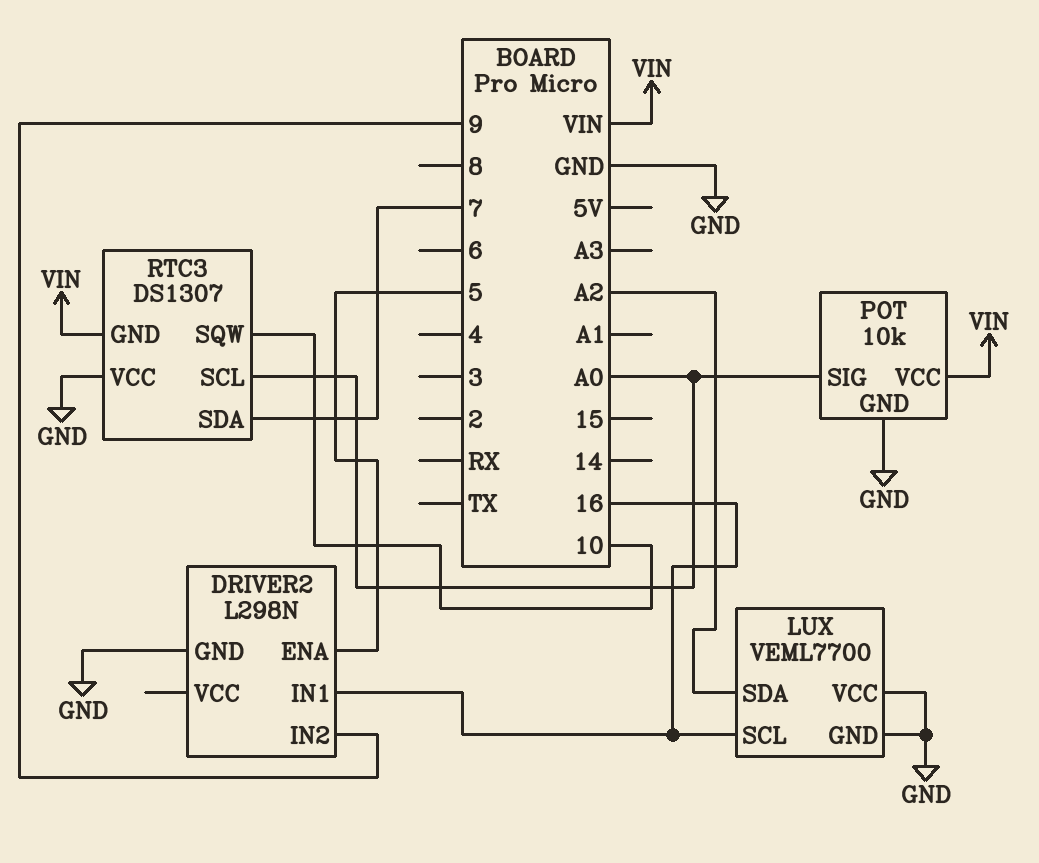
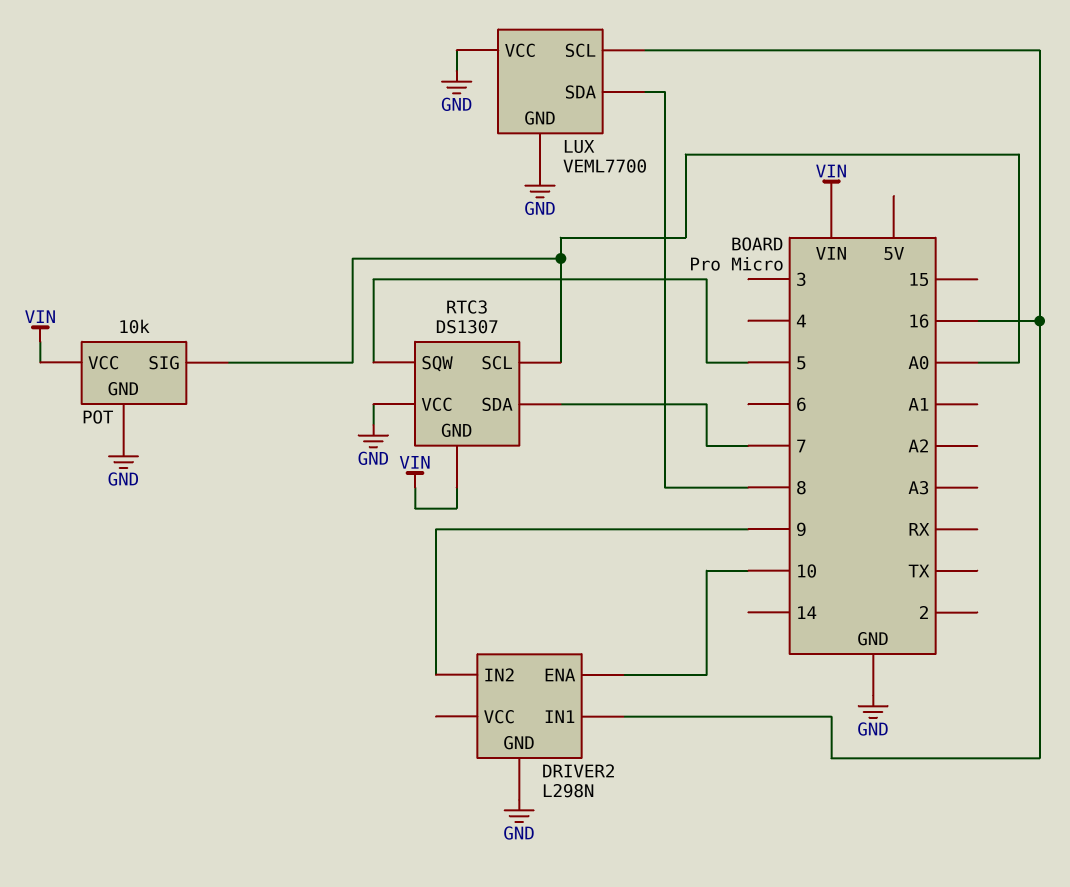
DRIVER2 pin ENA: 5 -> 10
LUX pin SDA: A2 -> 8
RTC3 pin SQW: 10 -> 5

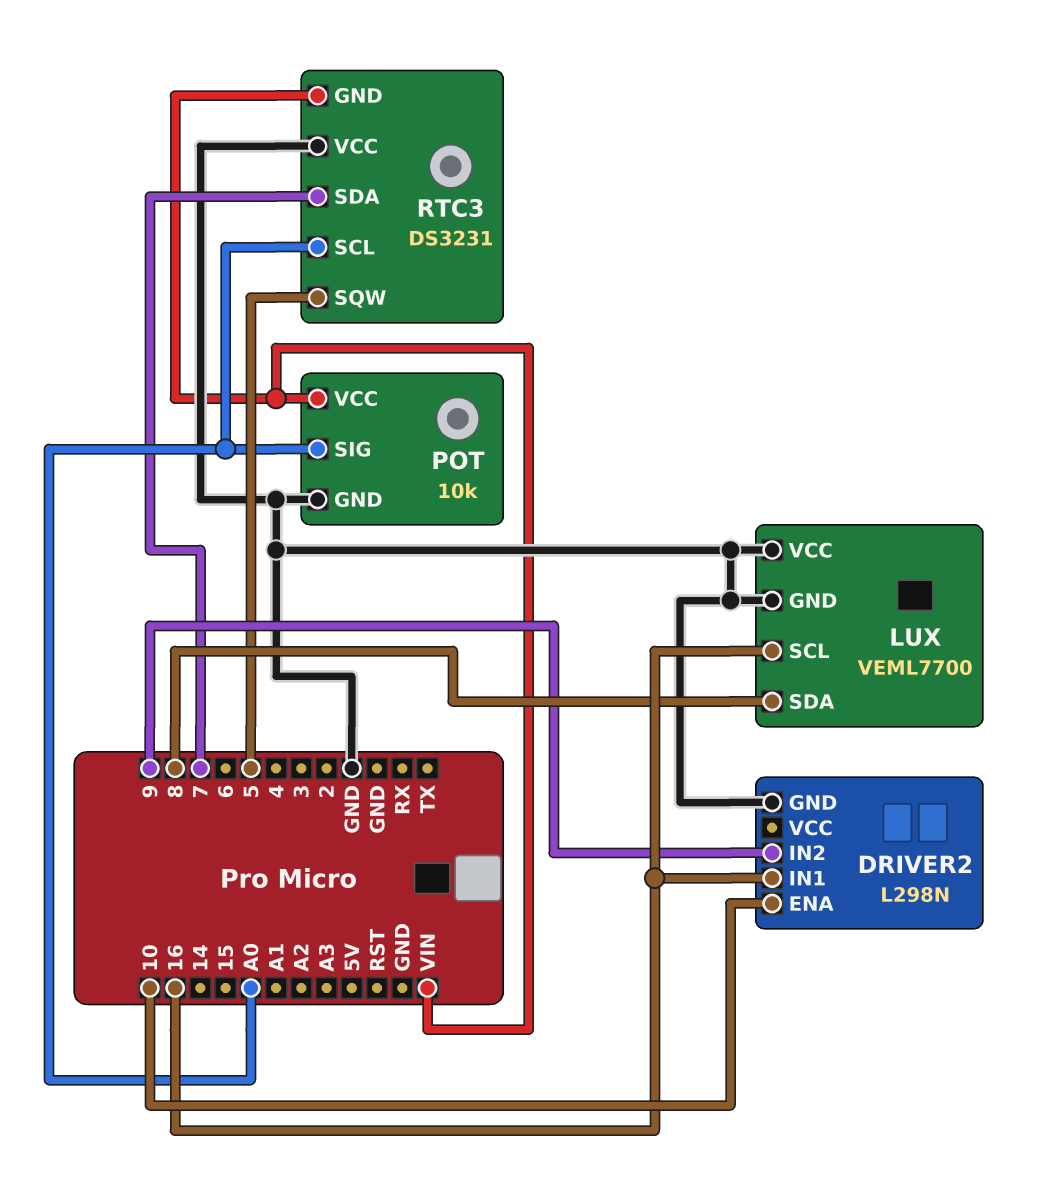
RTC3: DS1307 -> DS3231

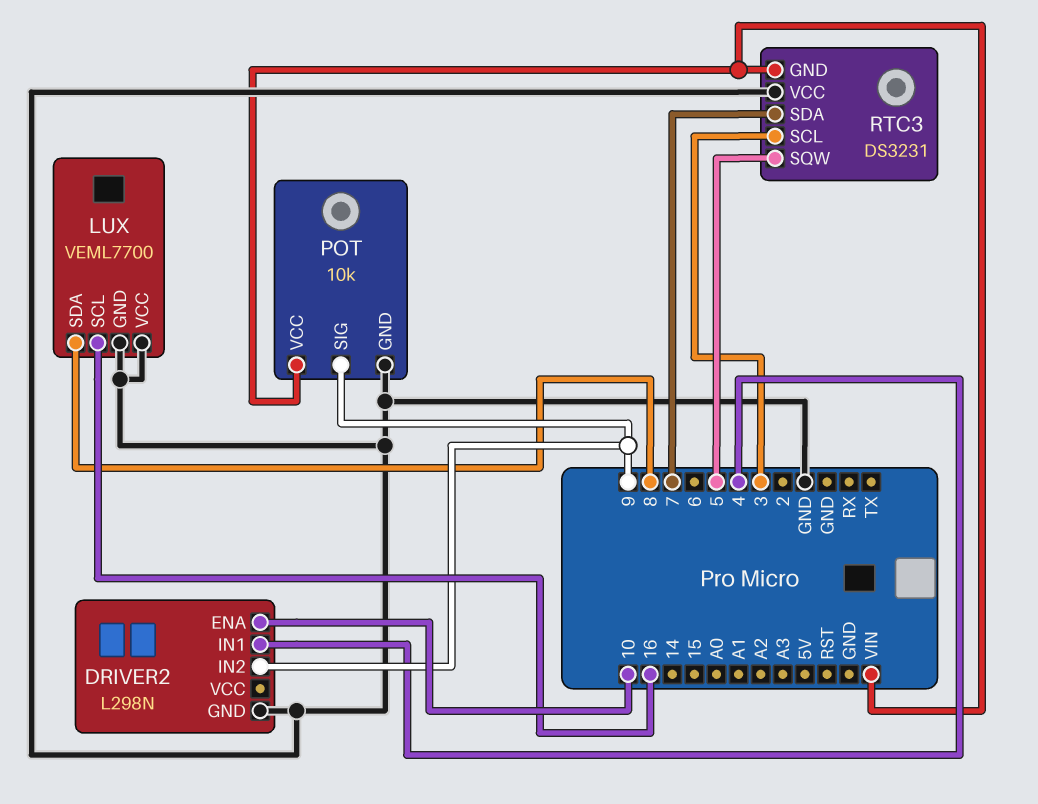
DRIVER2 pin IN1: 16 -> 4
POT pin SIG: A0 -> 9
RTC3 pin SCL: A0 -> 3

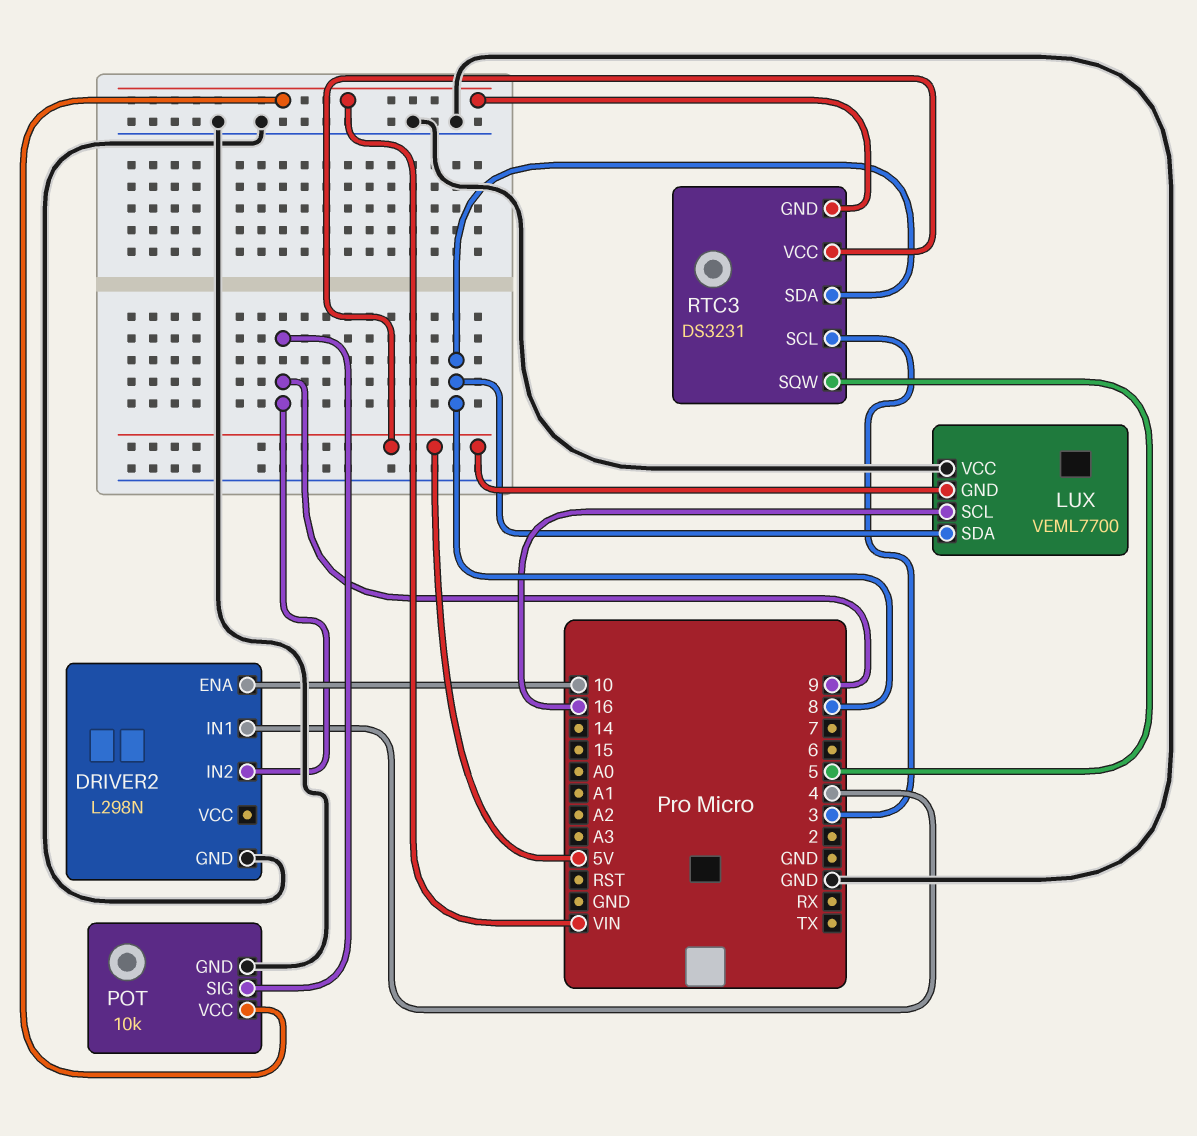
LUX pin GND: GND -> 5V
RTC3 pin SDA: 7 -> 8
RTC3 pin VCC: GND -> 5V

